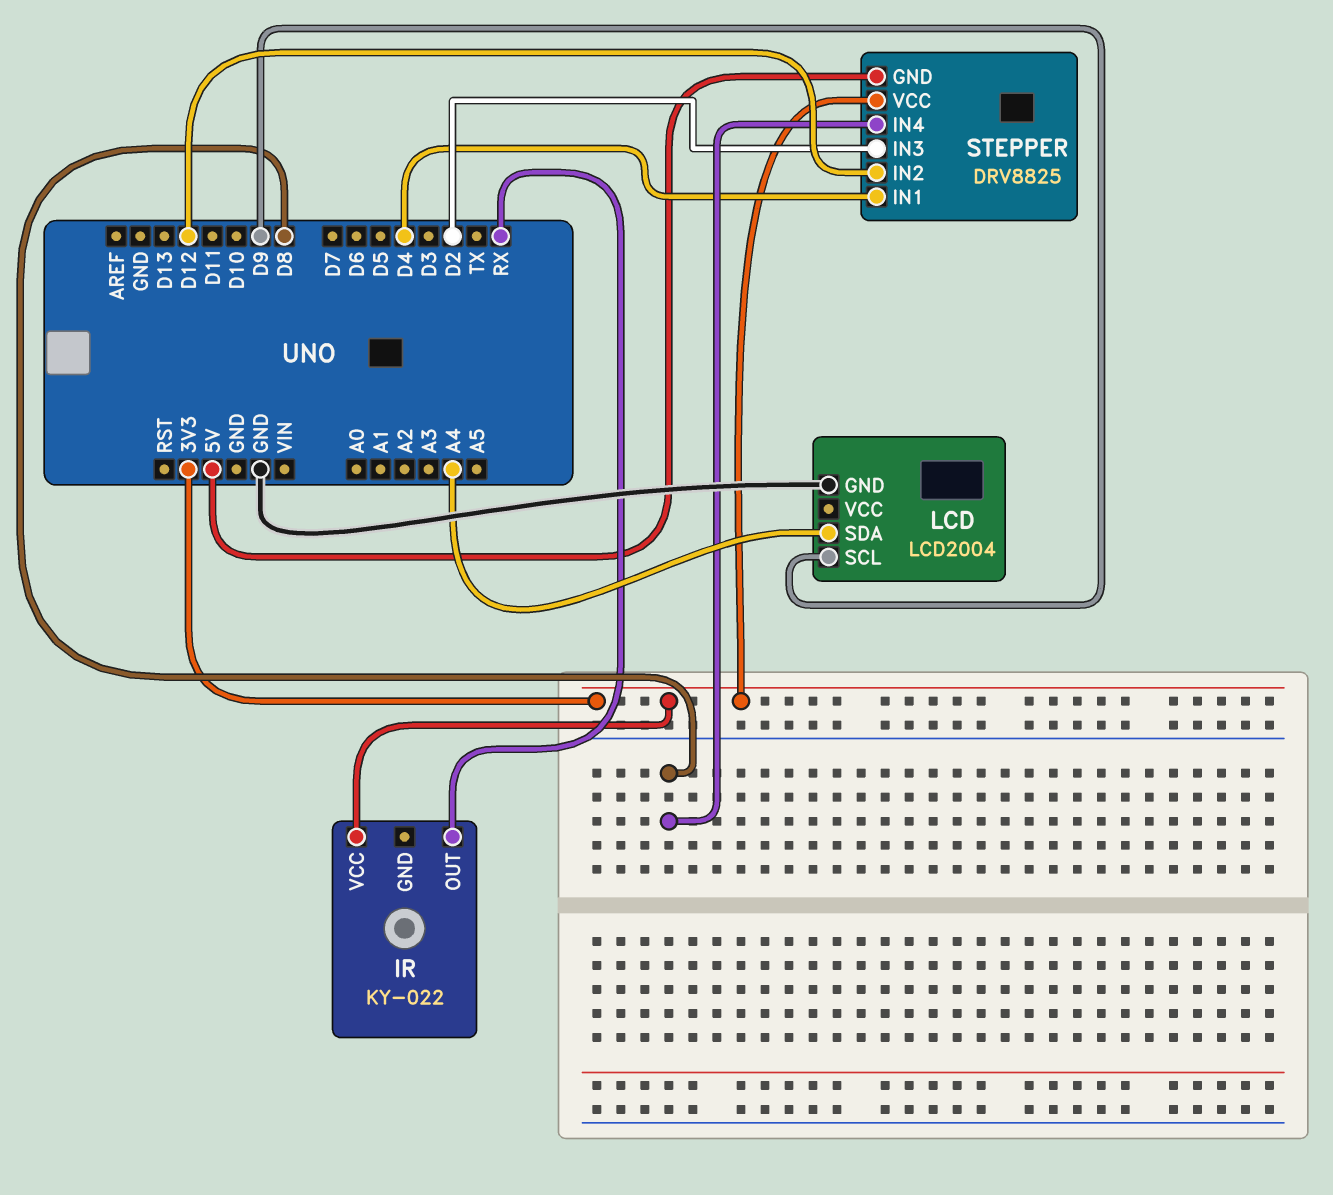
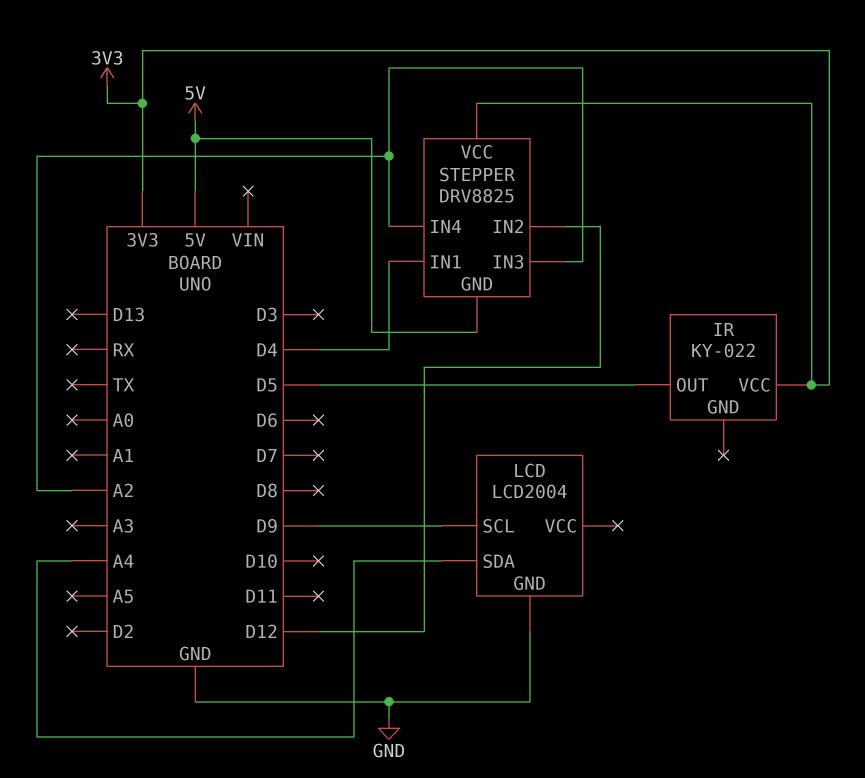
IR pin OUT: RX -> D5
STEPPER pin IN3: D2 -> A2
STEPPER pin IN4: D8 -> A2

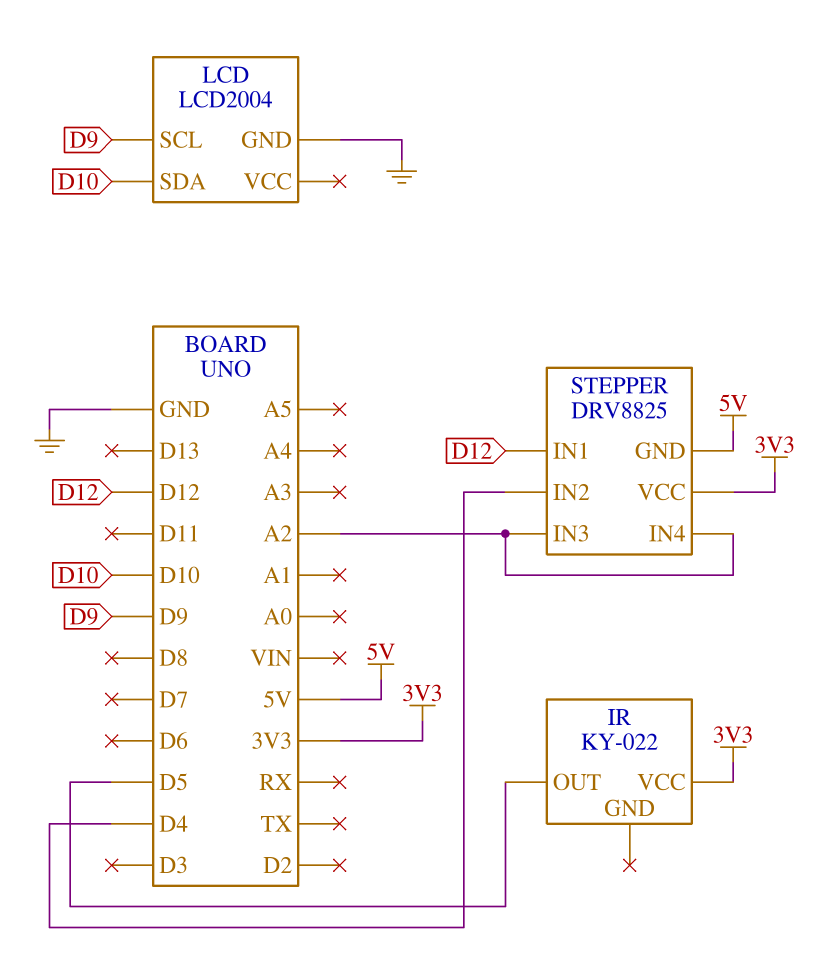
LCD pin SDA: A4 -> D10
STEPPER pin IN1: D4 -> D12
STEPPER pin IN2: D12 -> D4

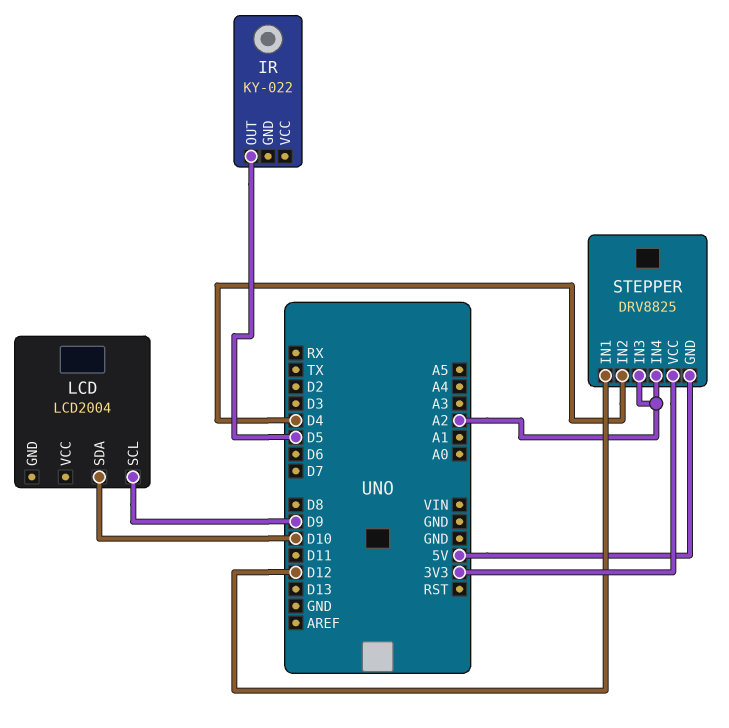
IR pin VCC: 3V3 -> none
LCD pin GND: GND -> none

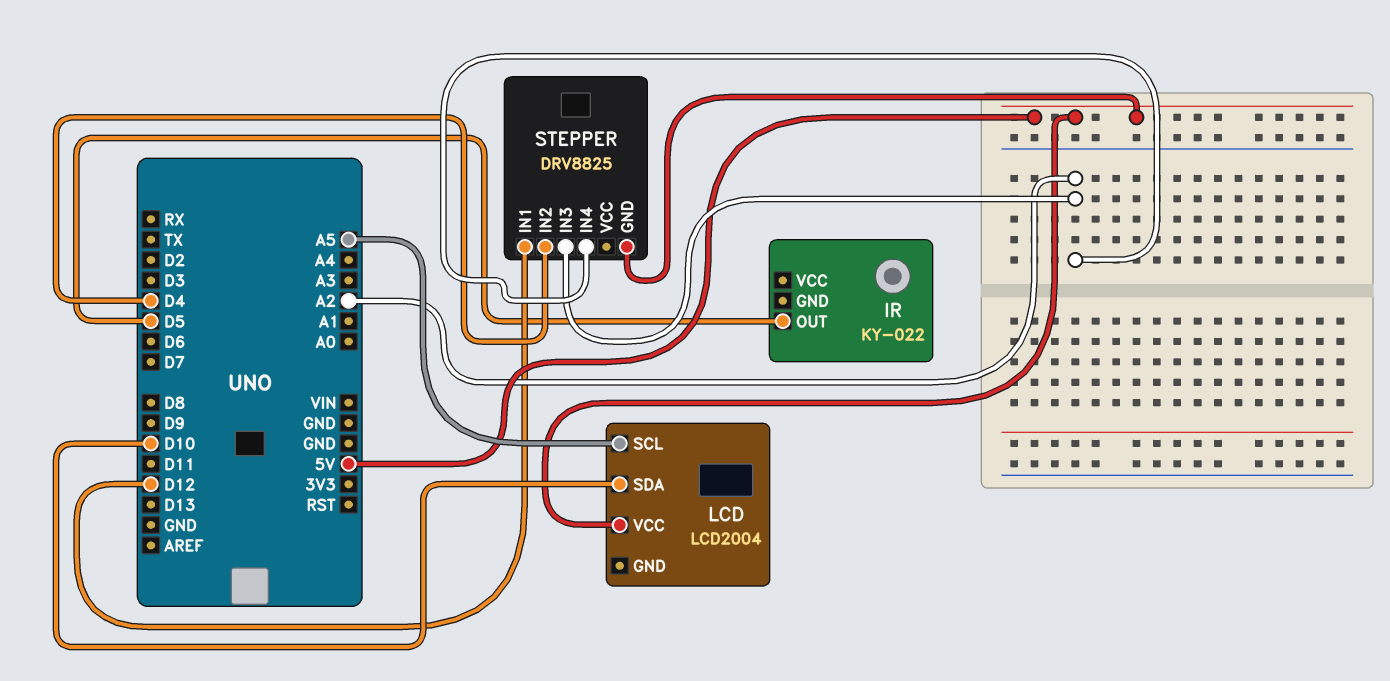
LCD pin SCL: D9 -> A5
LCD pin VCC: none -> 5V
STEPPER pin VCC: 3V3 -> none

